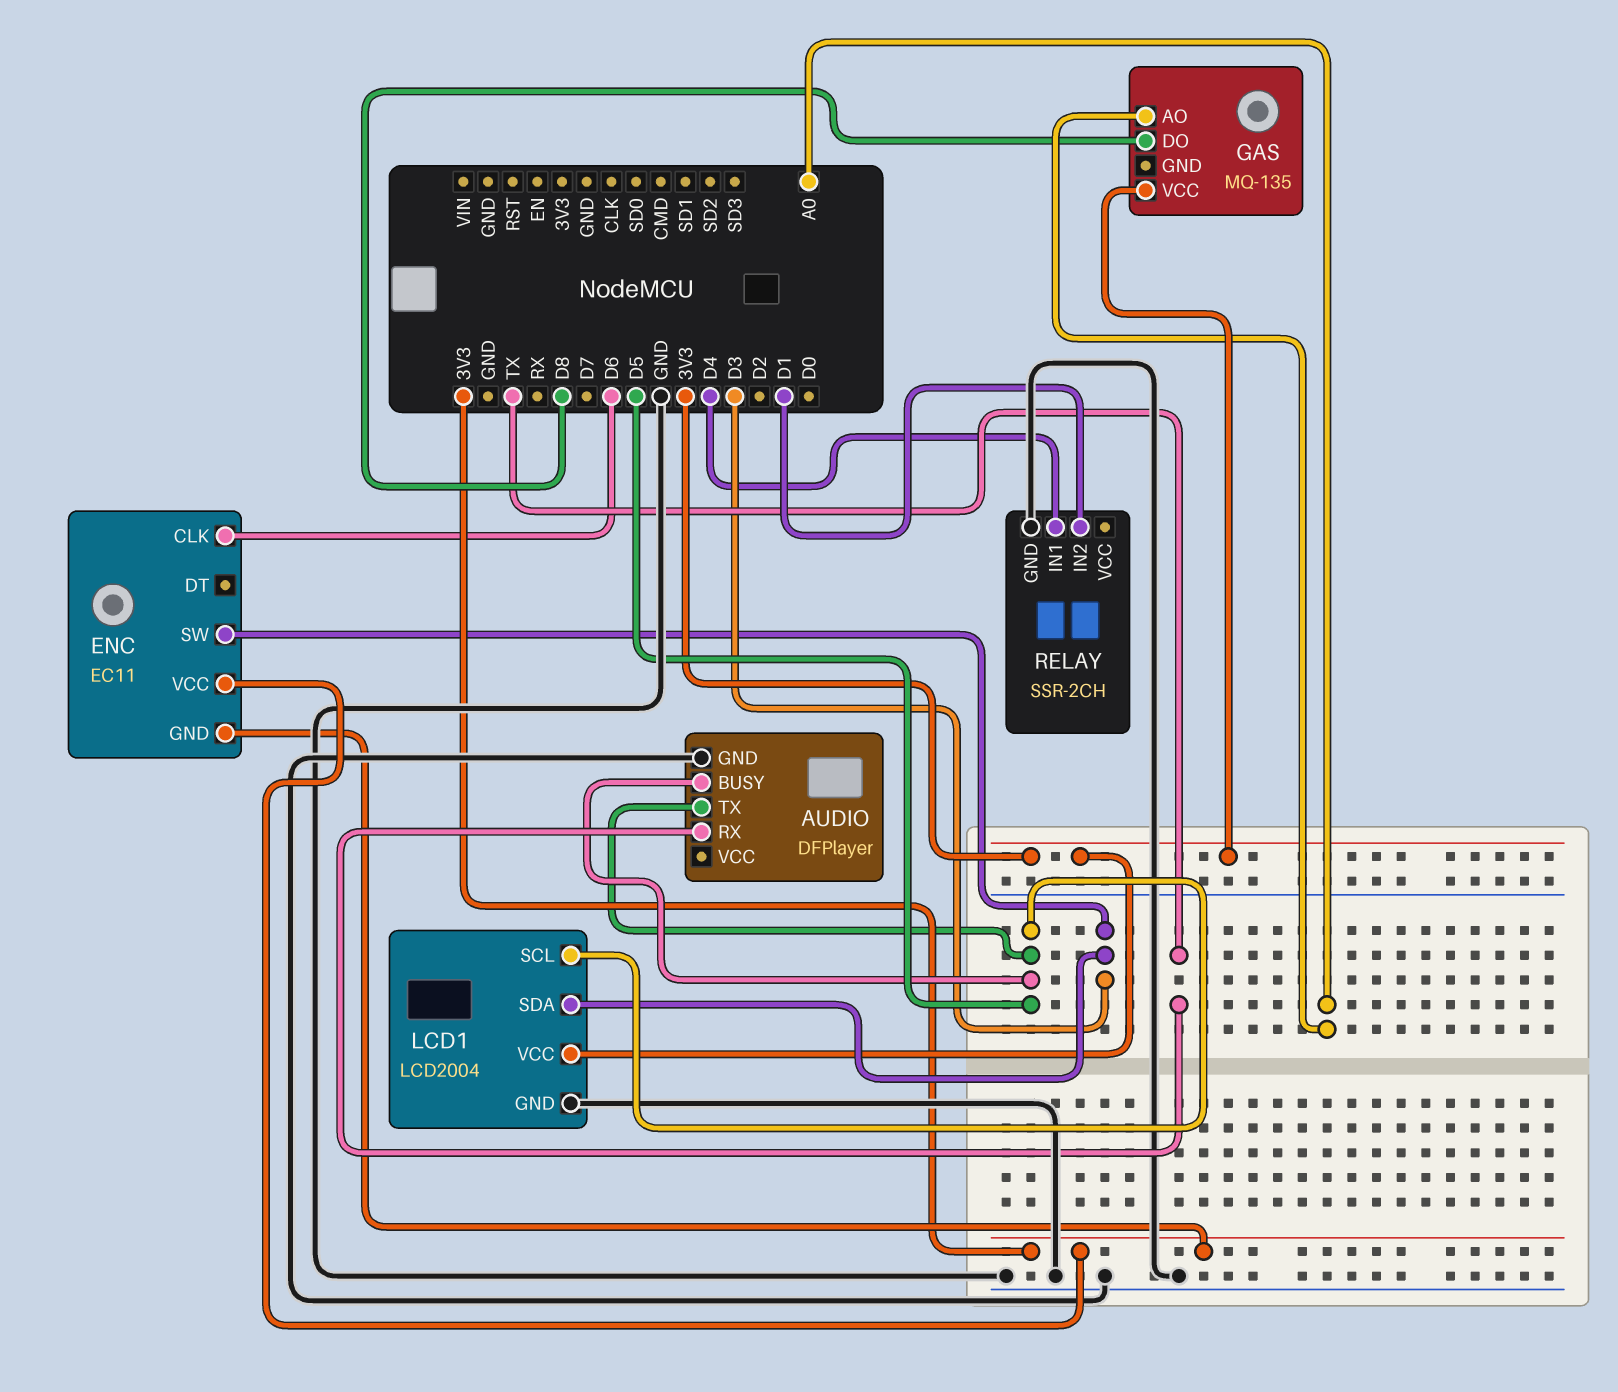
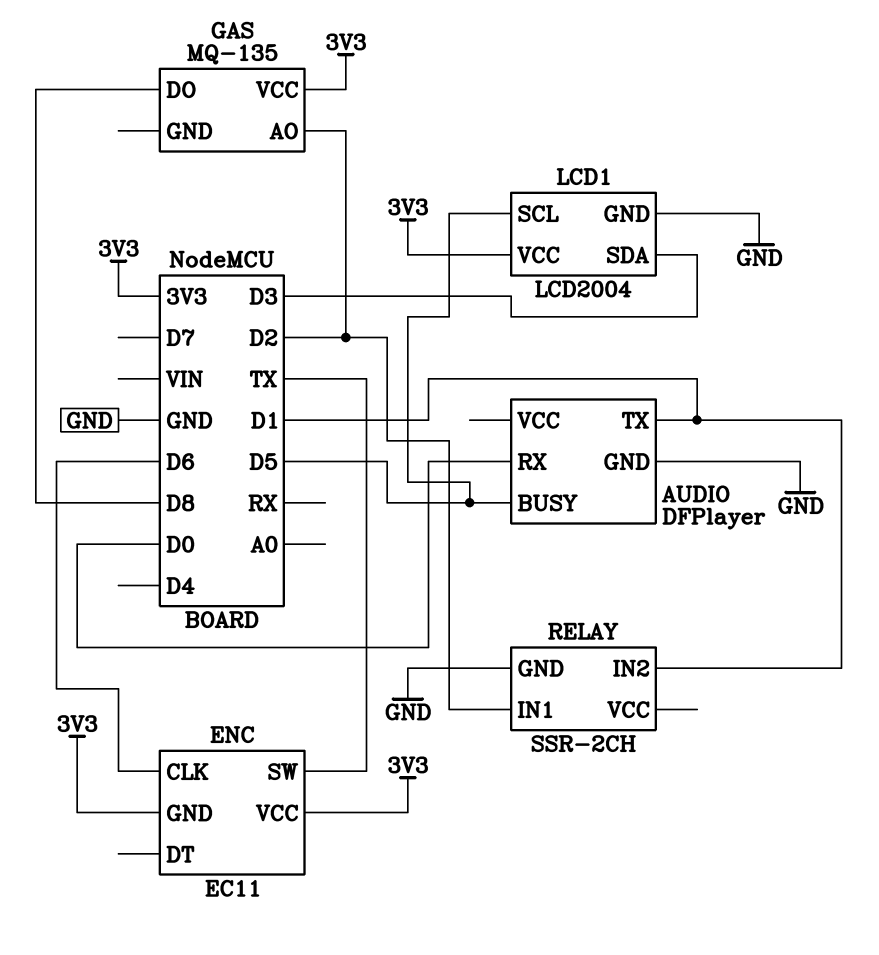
AUDIO pin RX: TX -> D0
AUDIO pin TX: D5 -> D1
ENC pin SW: D3 -> TX
GAS pin AO: A0 -> D2
RELAY pin IN1: D4 -> D2

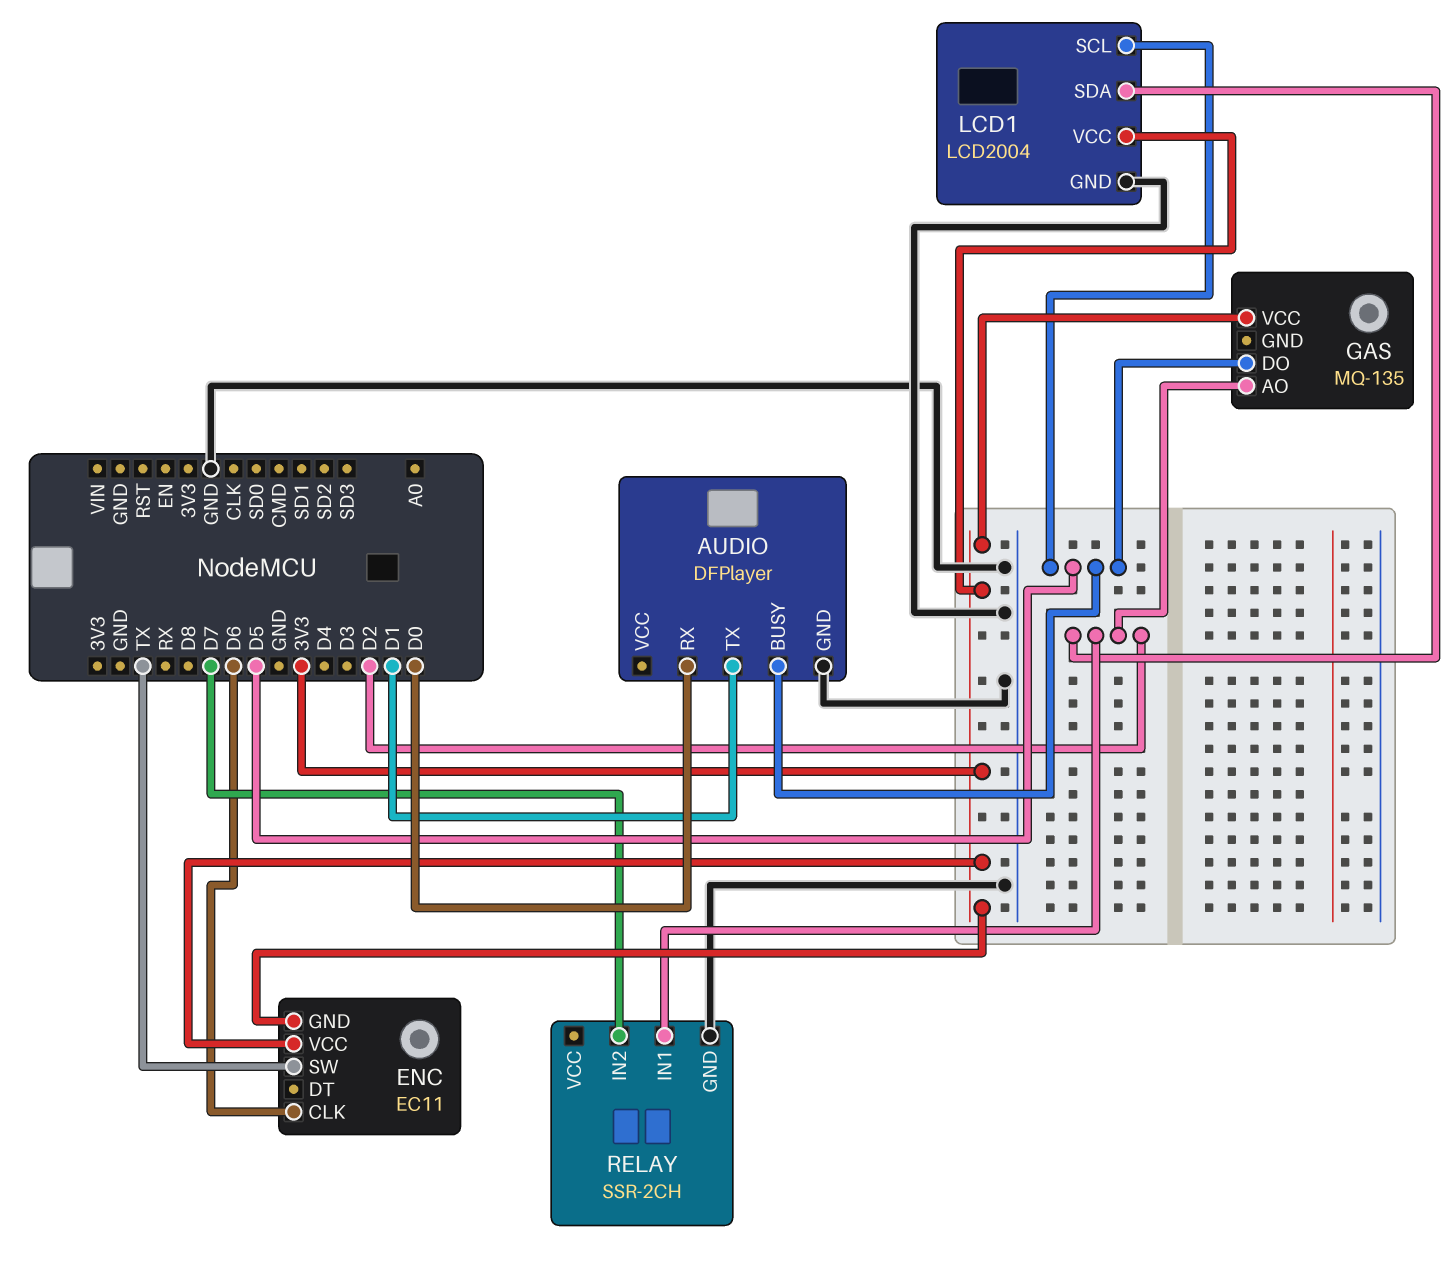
GAS pin DO: D8 -> D5
LCD1 pin SDA: D3 -> D2
RELAY pin IN2: D1 -> D7

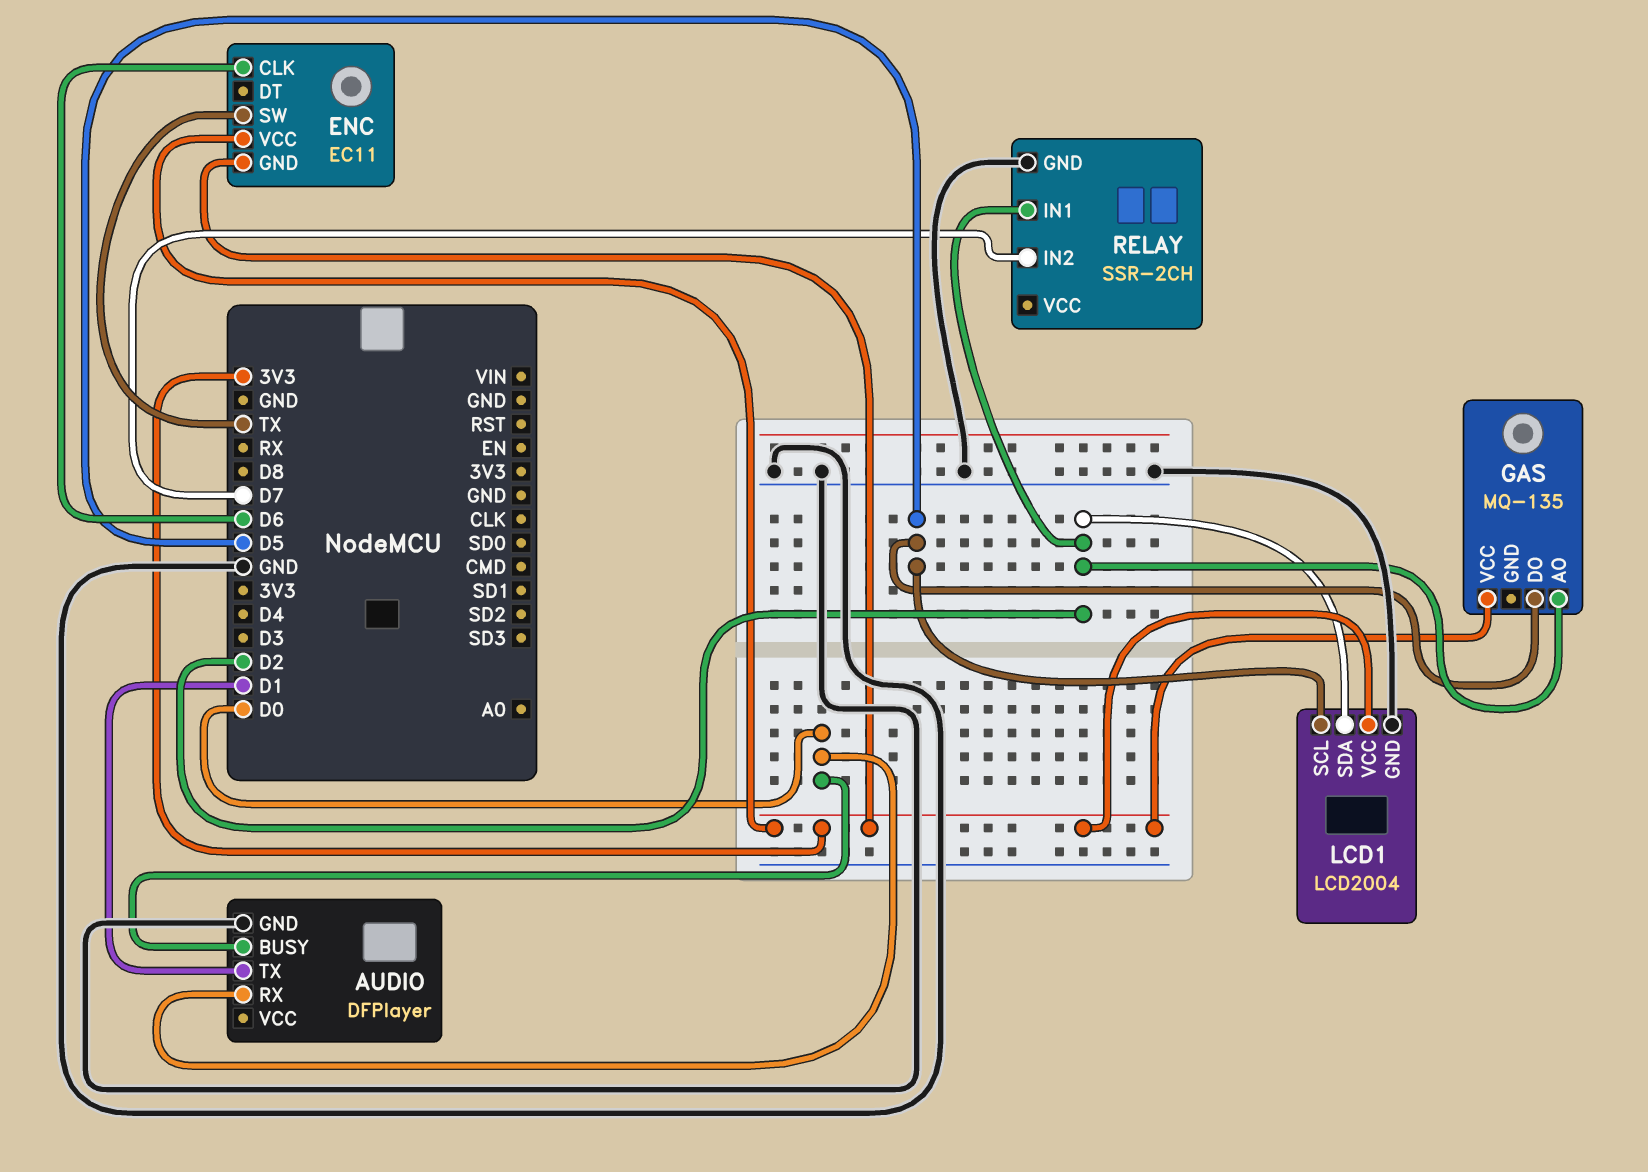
AUDIO pin BUSY: D5 -> D0

